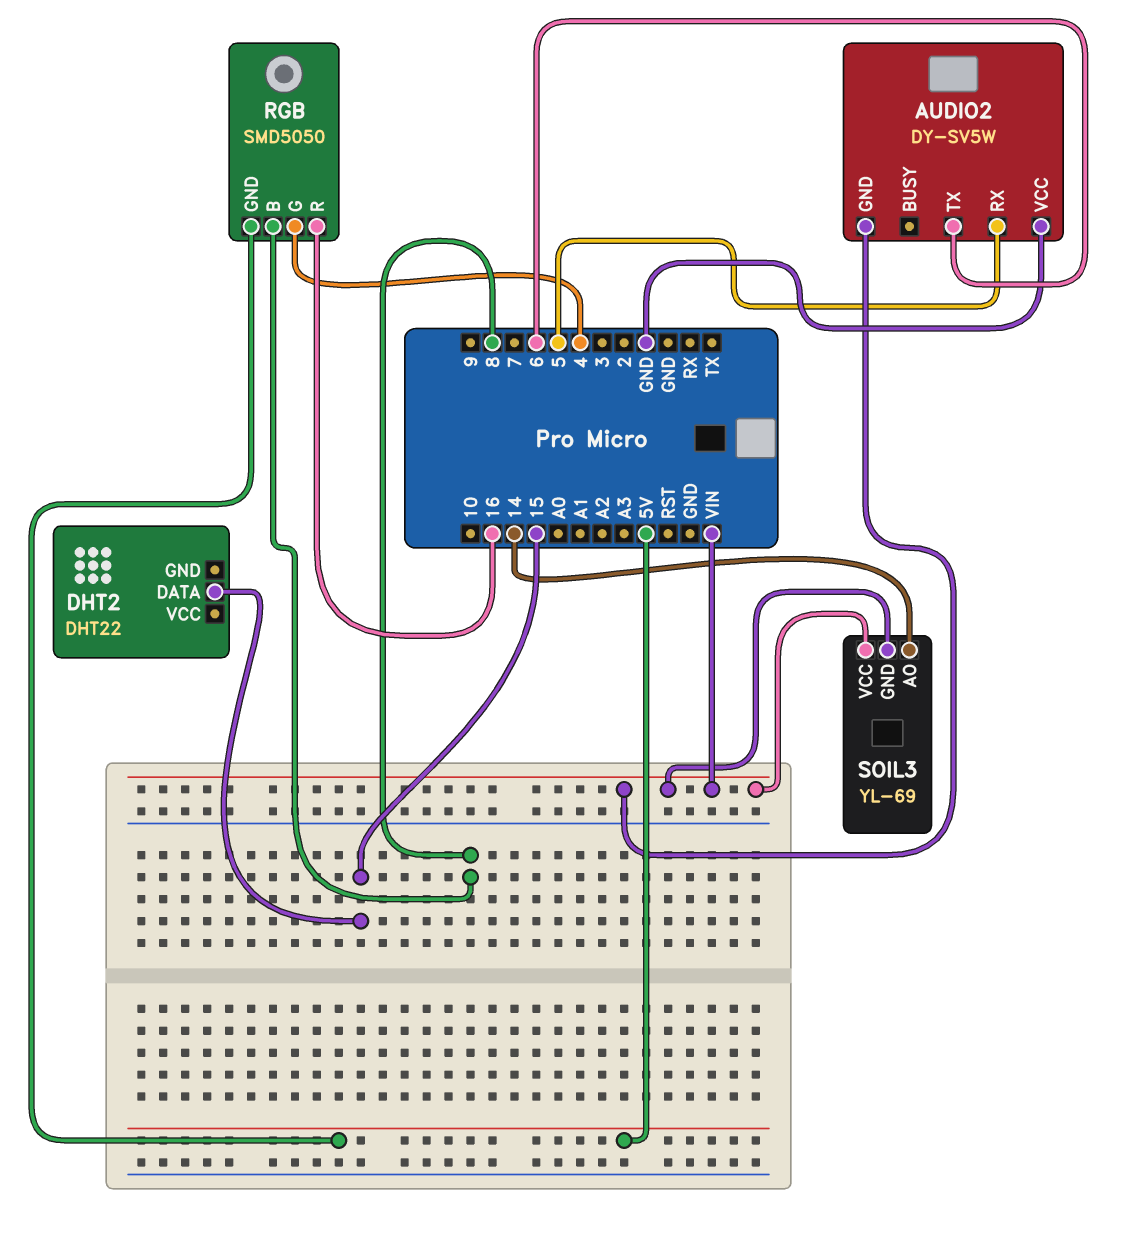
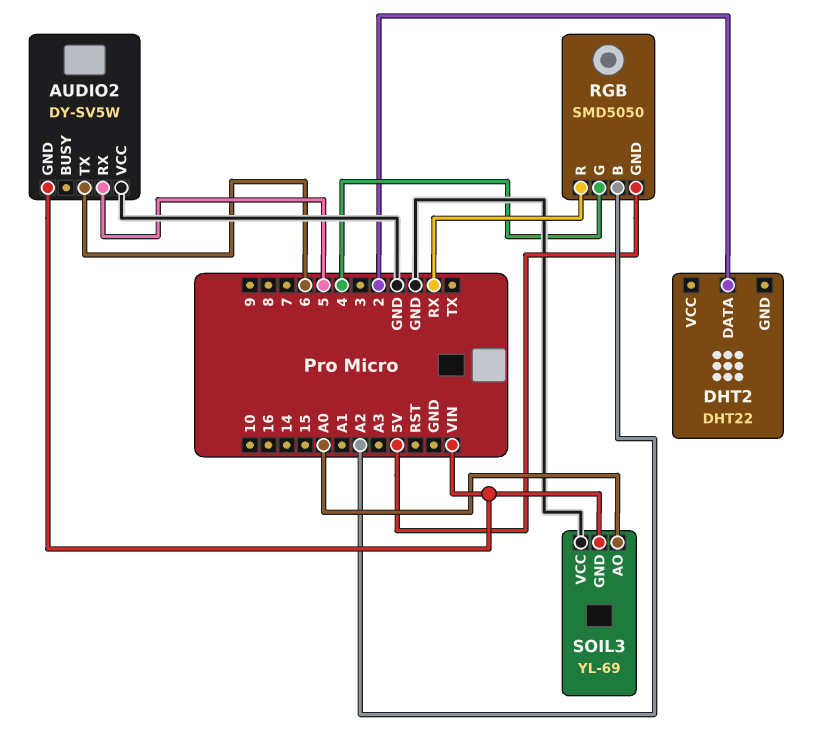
DHT2 pin DATA: 15 -> 2
RGB pin B: 8 -> A2
RGB pin R: 16 -> RX
SOIL3 pin AO: 14 -> A0
SOIL3 pin VCC: VIN -> GND

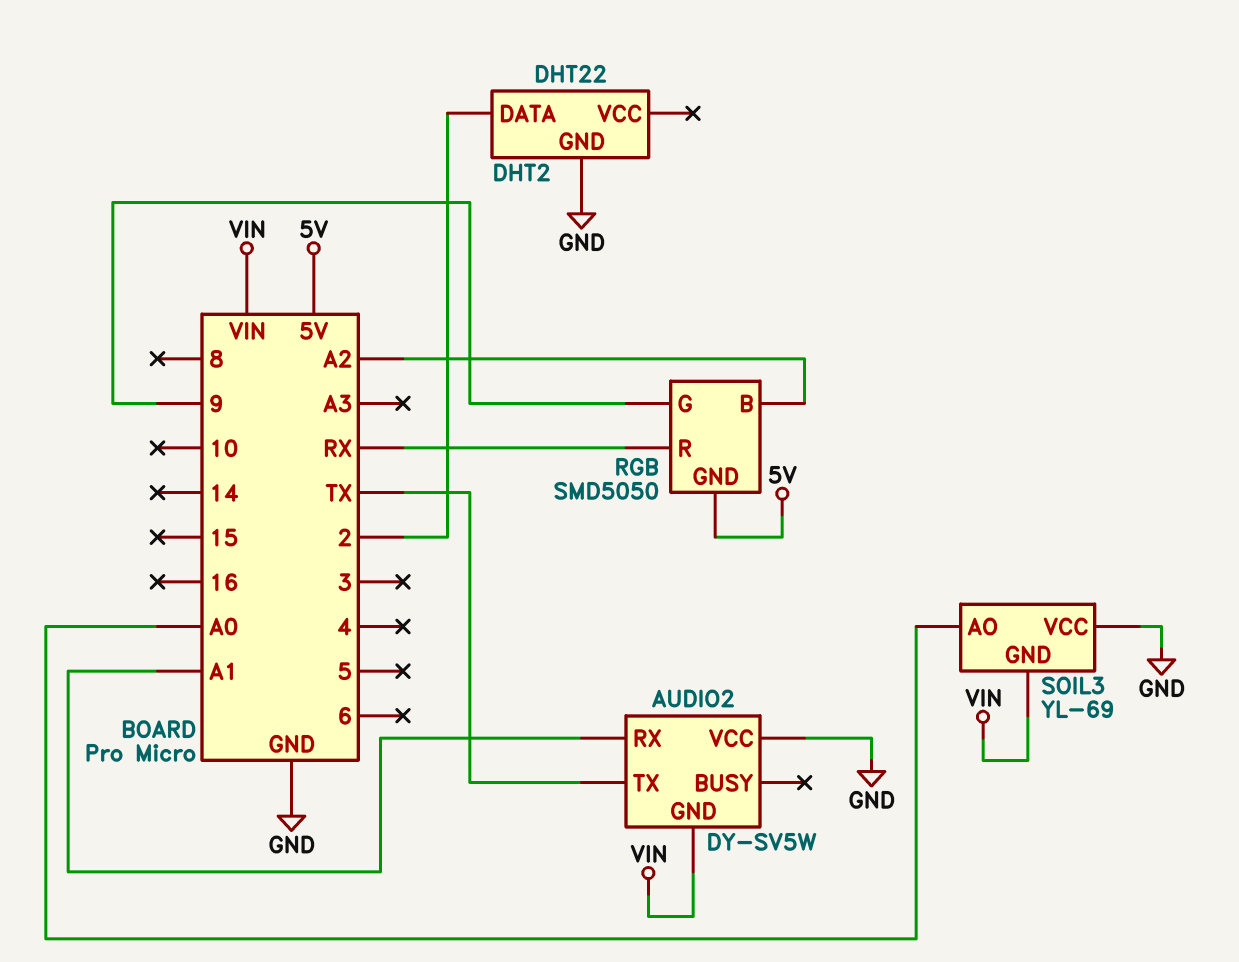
AUDIO2 pin RX: 5 -> A1
AUDIO2 pin TX: 6 -> TX
DHT2 pin GND: none -> GND
RGB pin G: 4 -> 9

